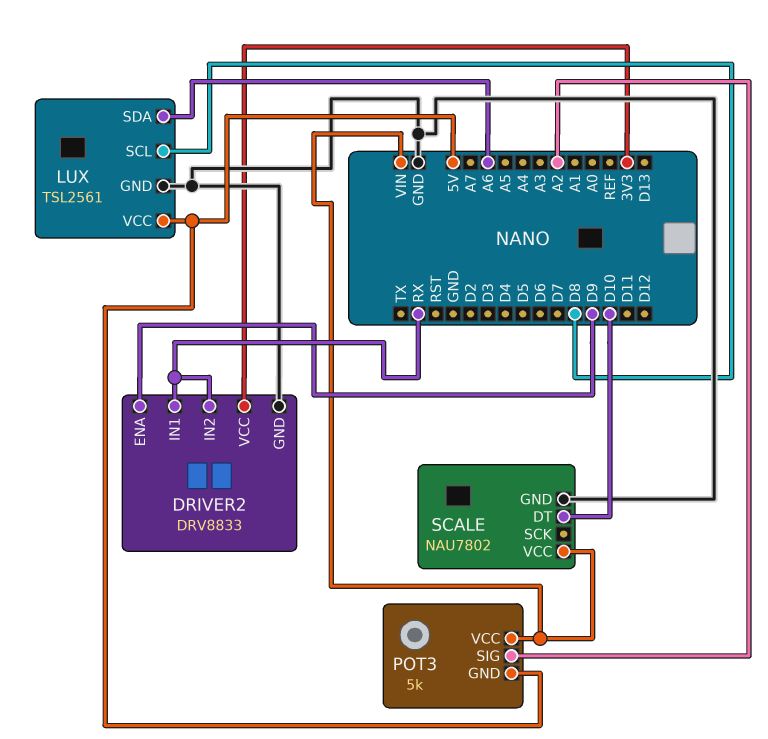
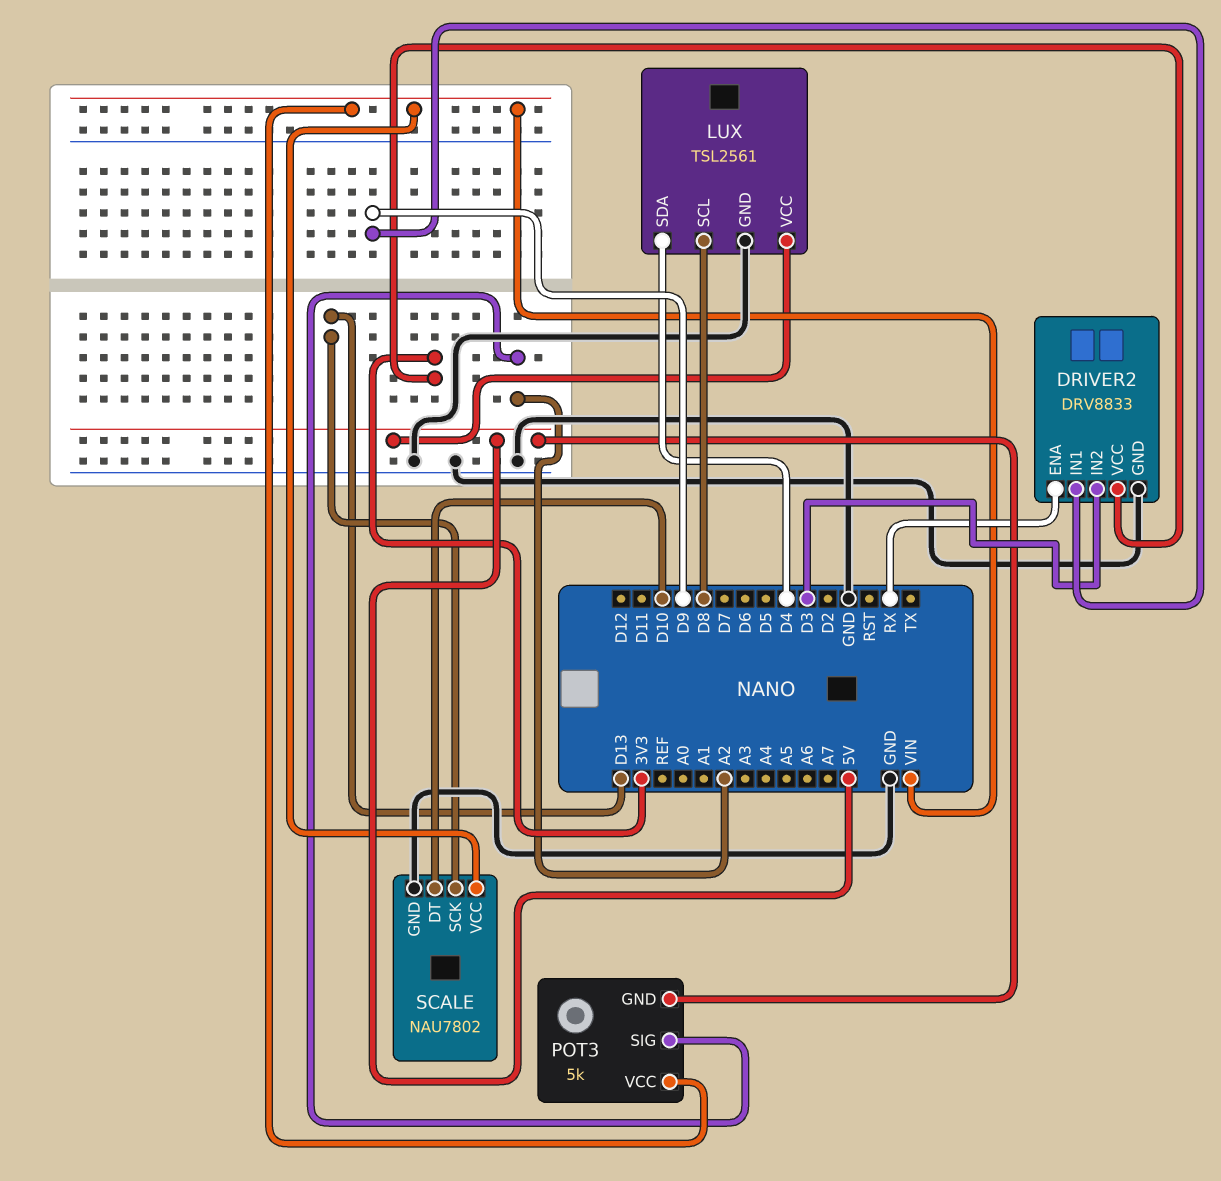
DRIVER2 pin ENA: D9 -> RX
DRIVER2 pin IN1: RX -> D9
DRIVER2 pin IN2: RX -> D3
LUX pin SDA: A6 -> D4
SCALE pin SCK: none -> D13

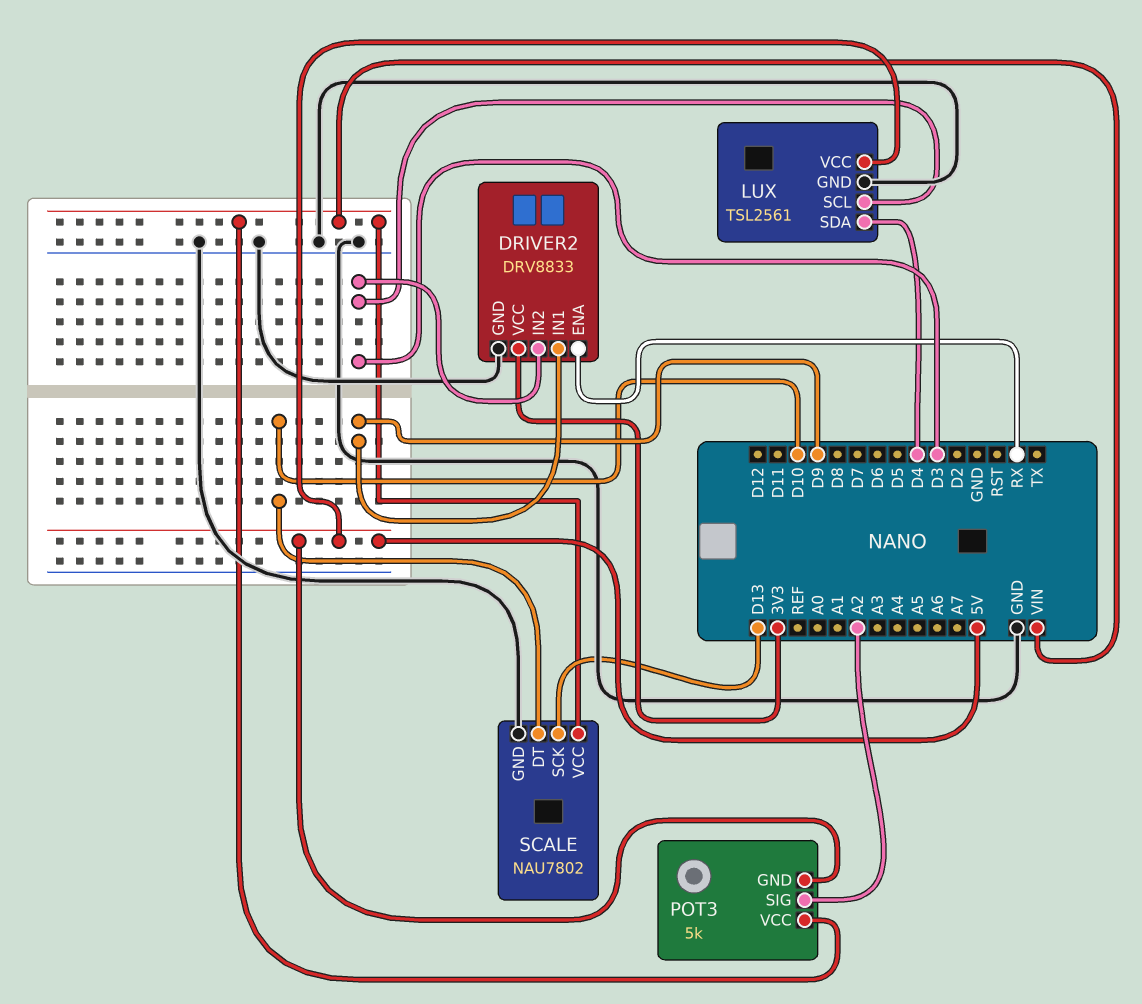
LUX pin SCL: D8 -> D3

